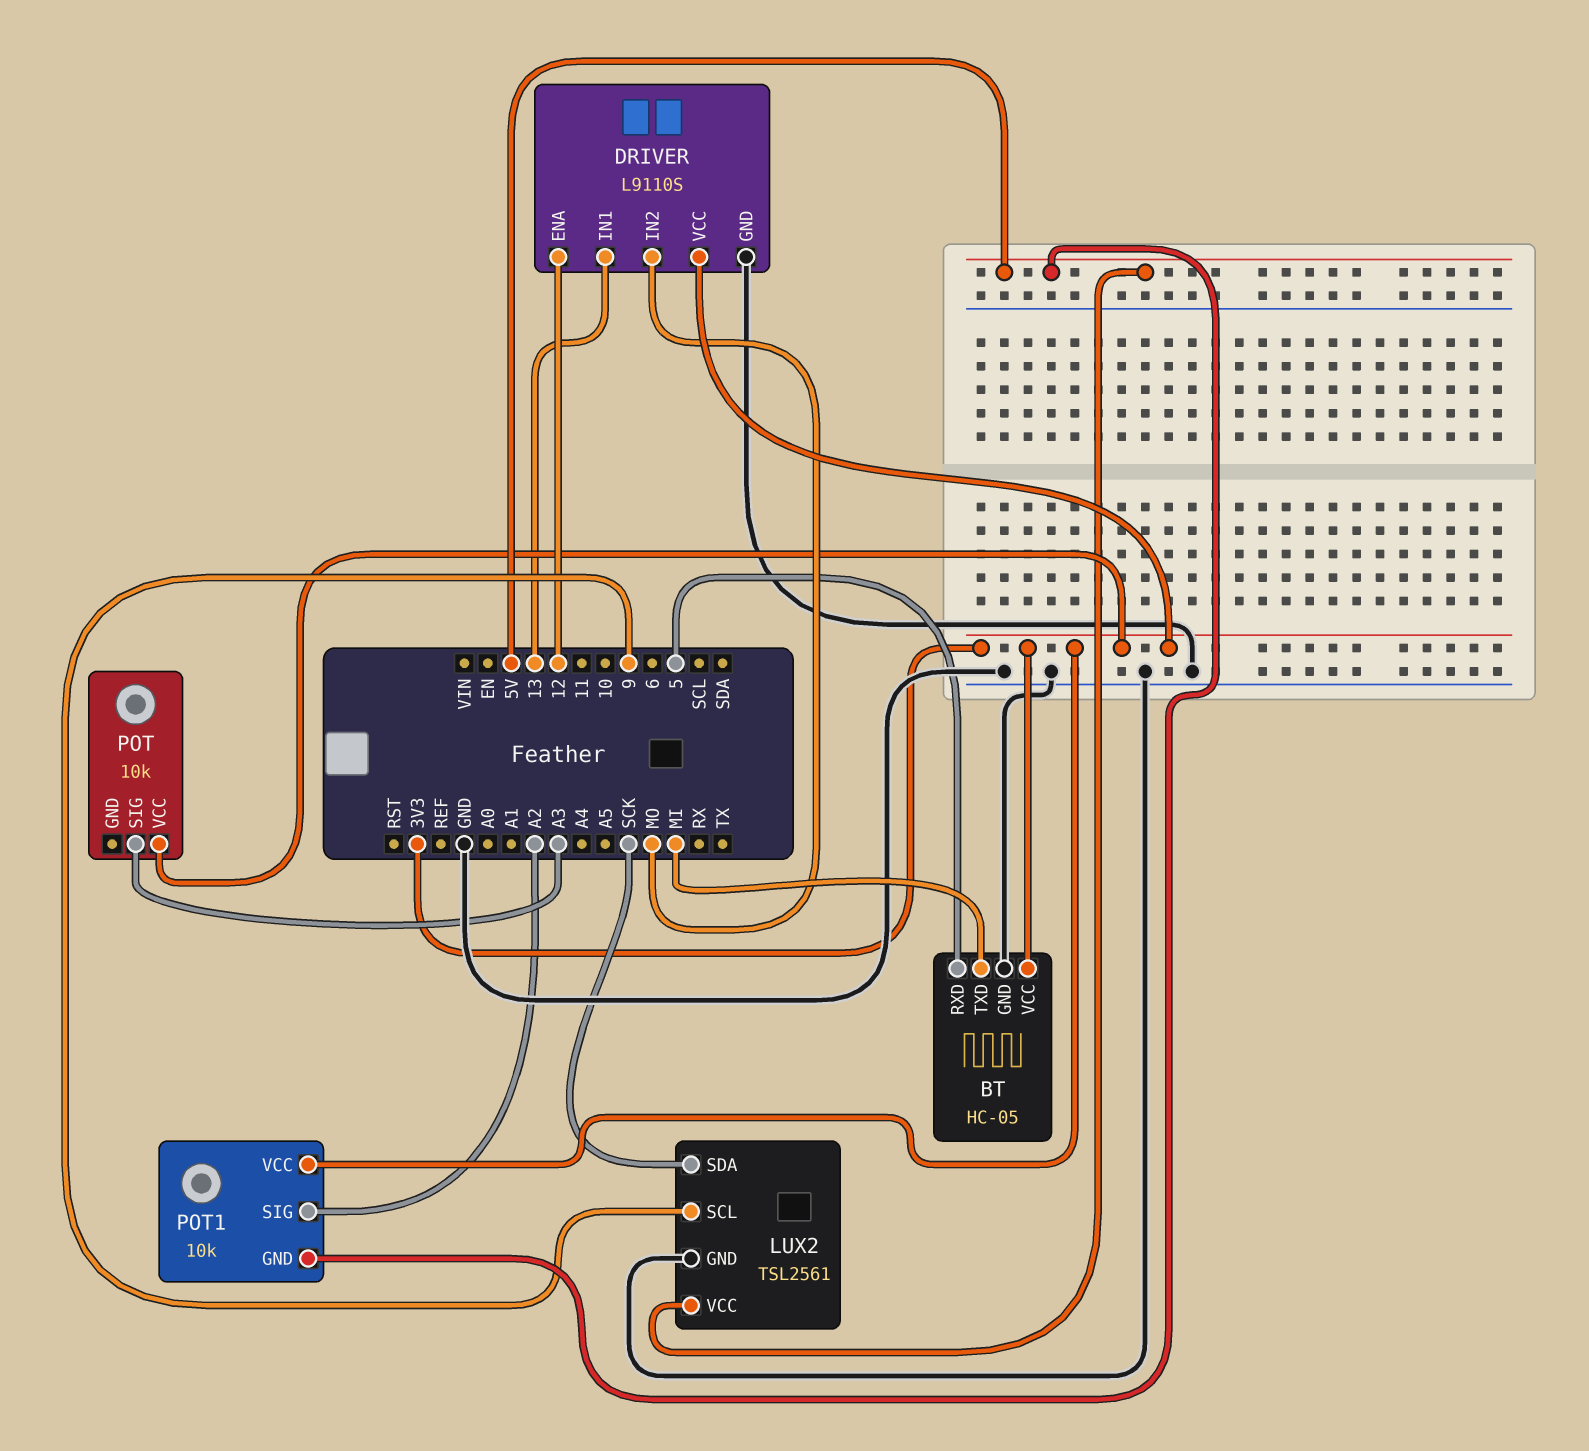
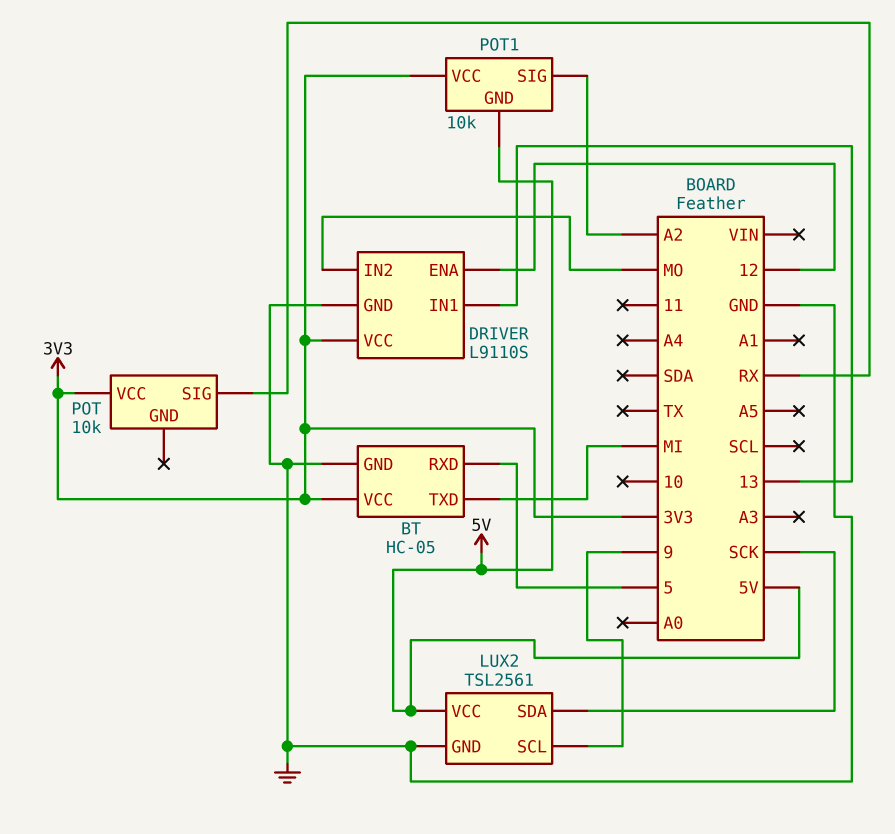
POT pin SIG: A3 -> RX

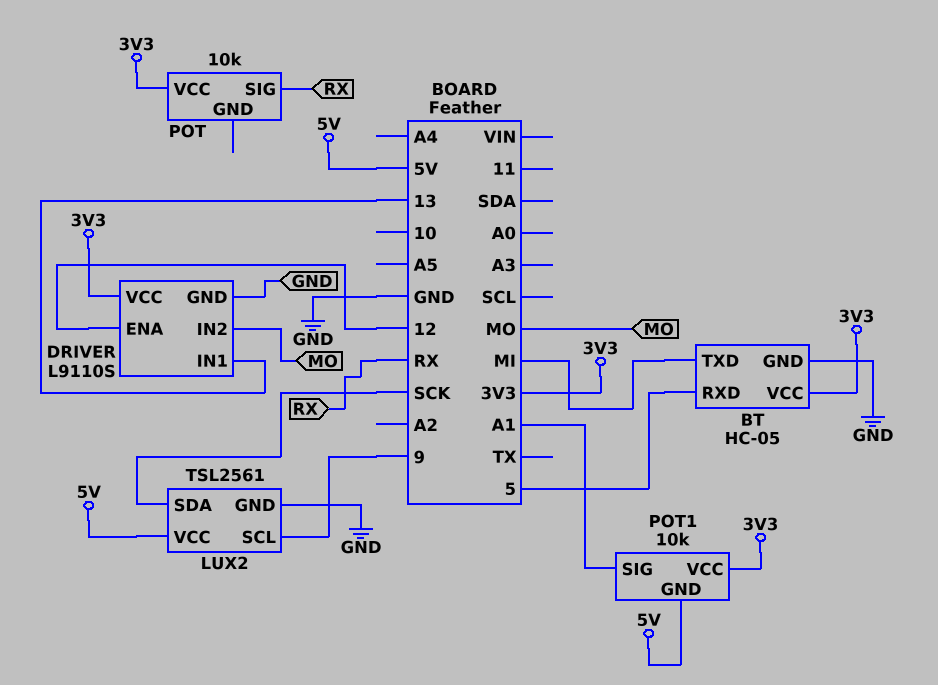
POT1 pin SIG: A2 -> A1

